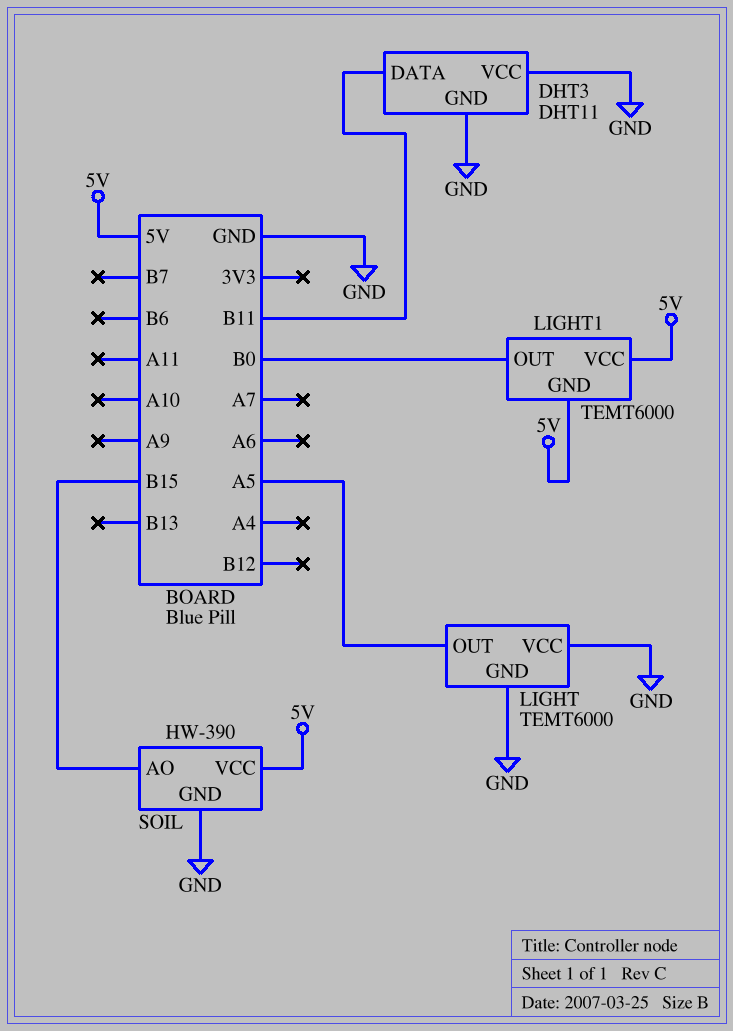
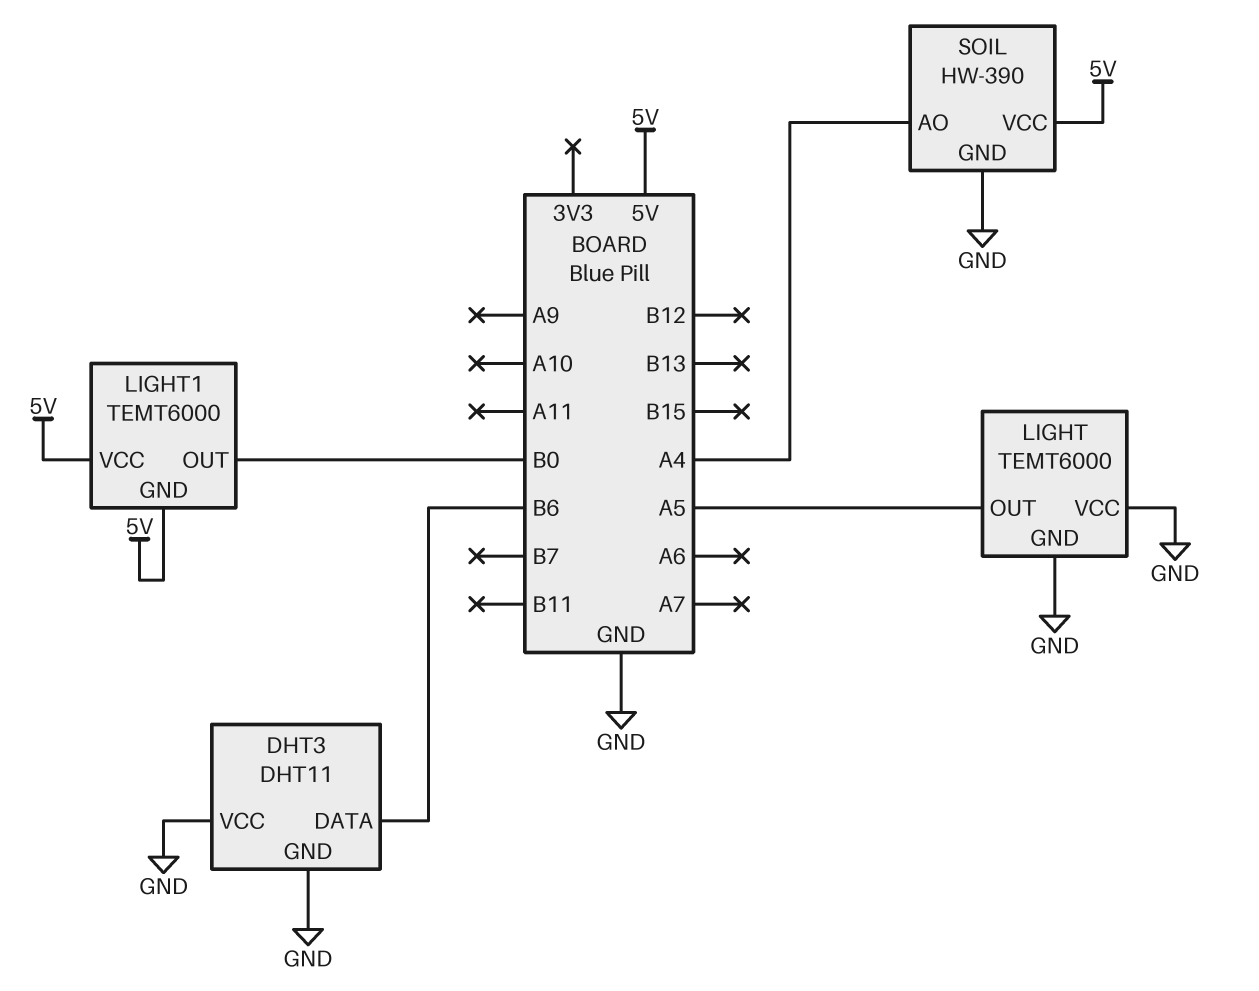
DHT3 pin DATA: B11 -> B6
SOIL pin AO: B15 -> A4

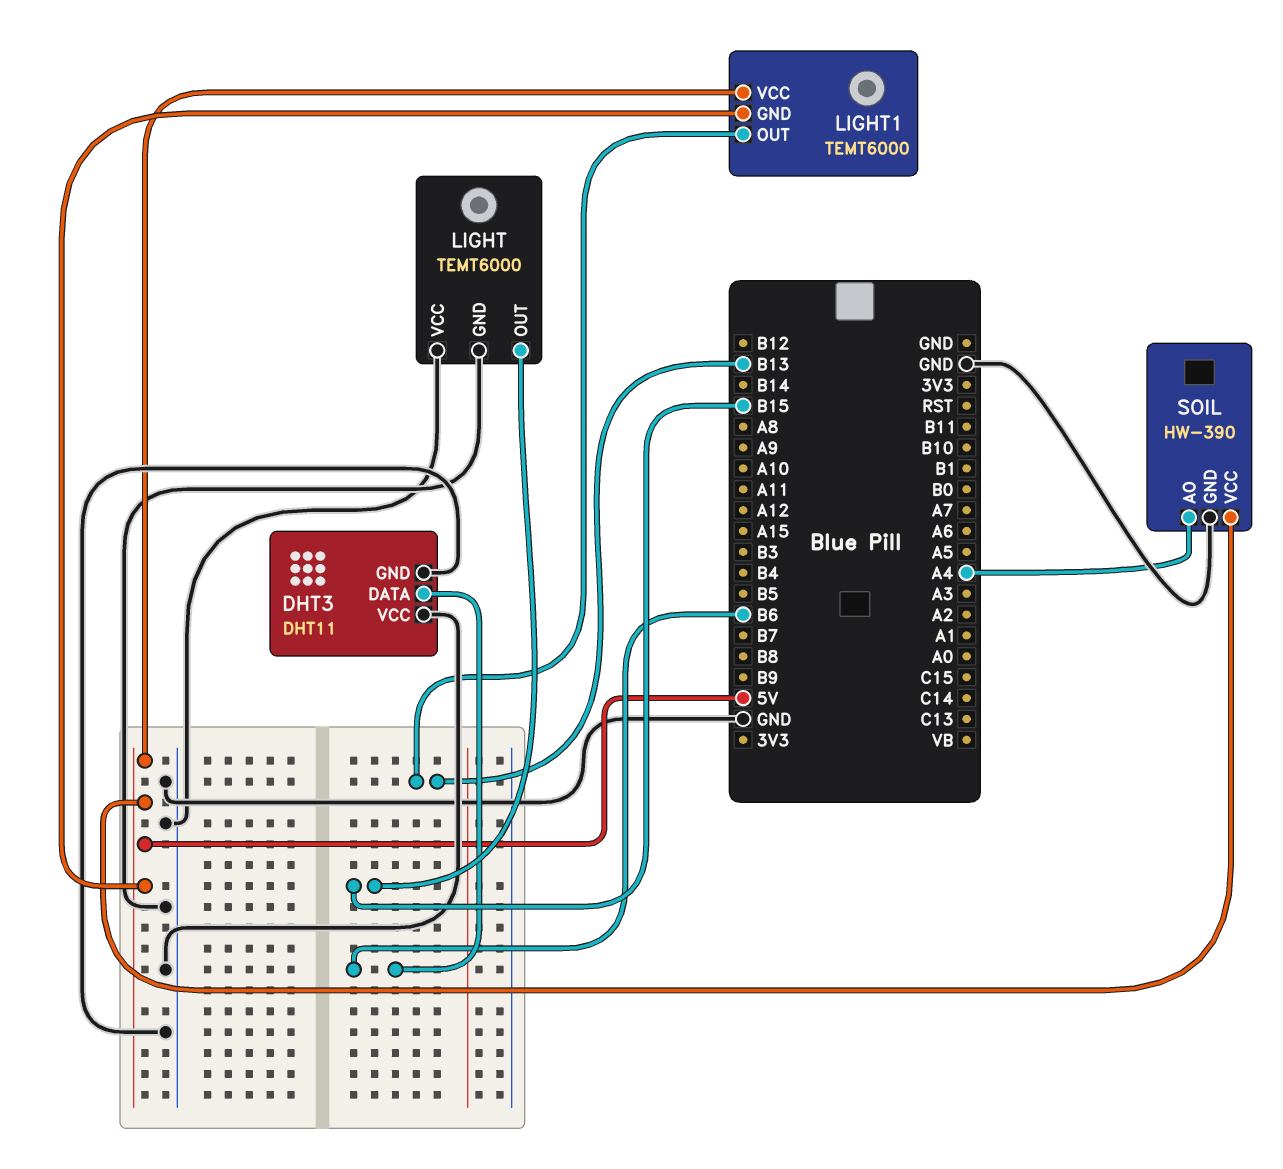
LIGHT pin OUT: A5 -> B15
LIGHT1 pin OUT: B0 -> B13

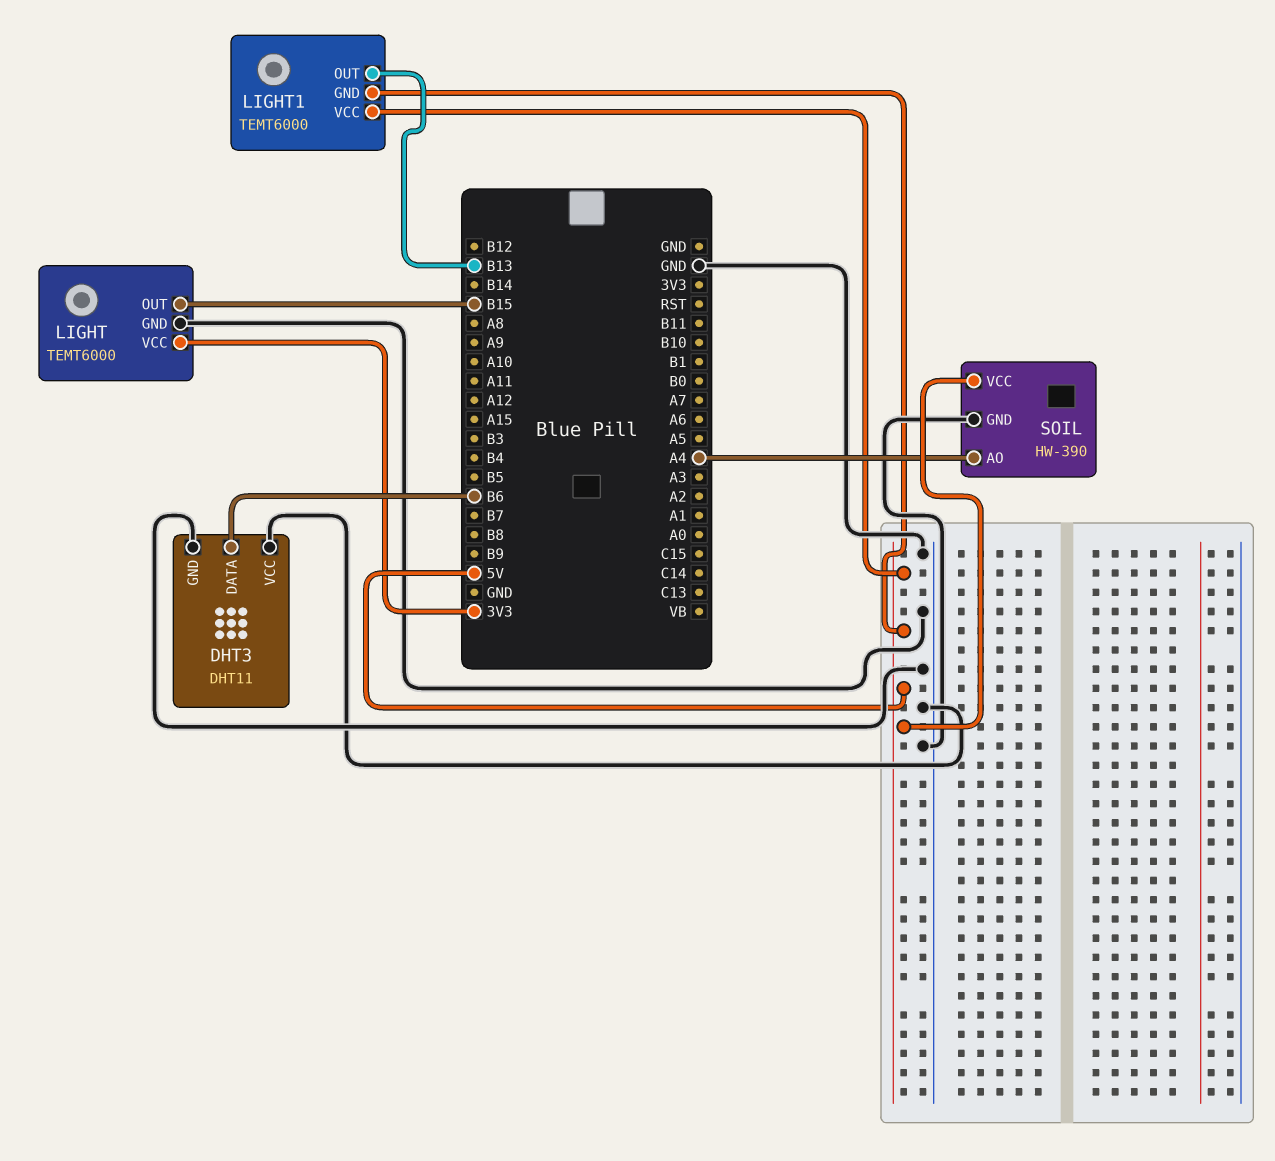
LIGHT pin VCC: GND -> 3V3

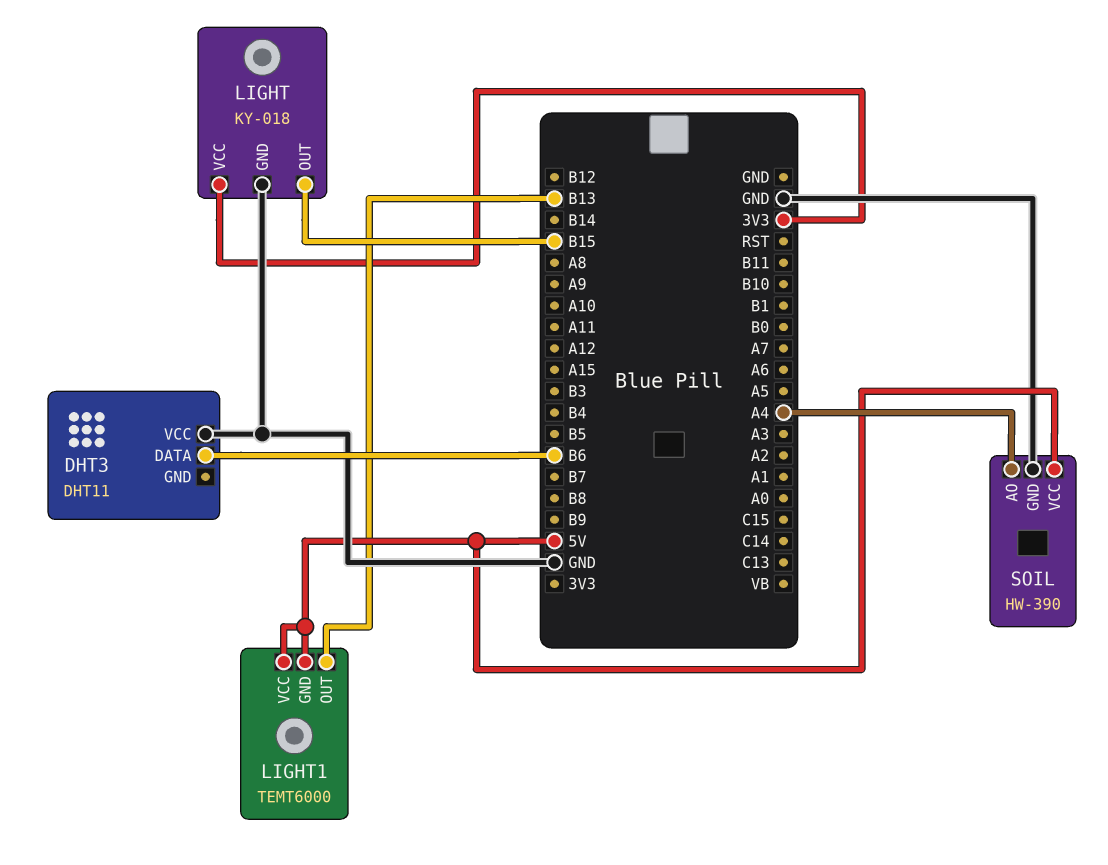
DHT3 pin GND: GND -> none
LIGHT: TEMT6000 -> KY-018

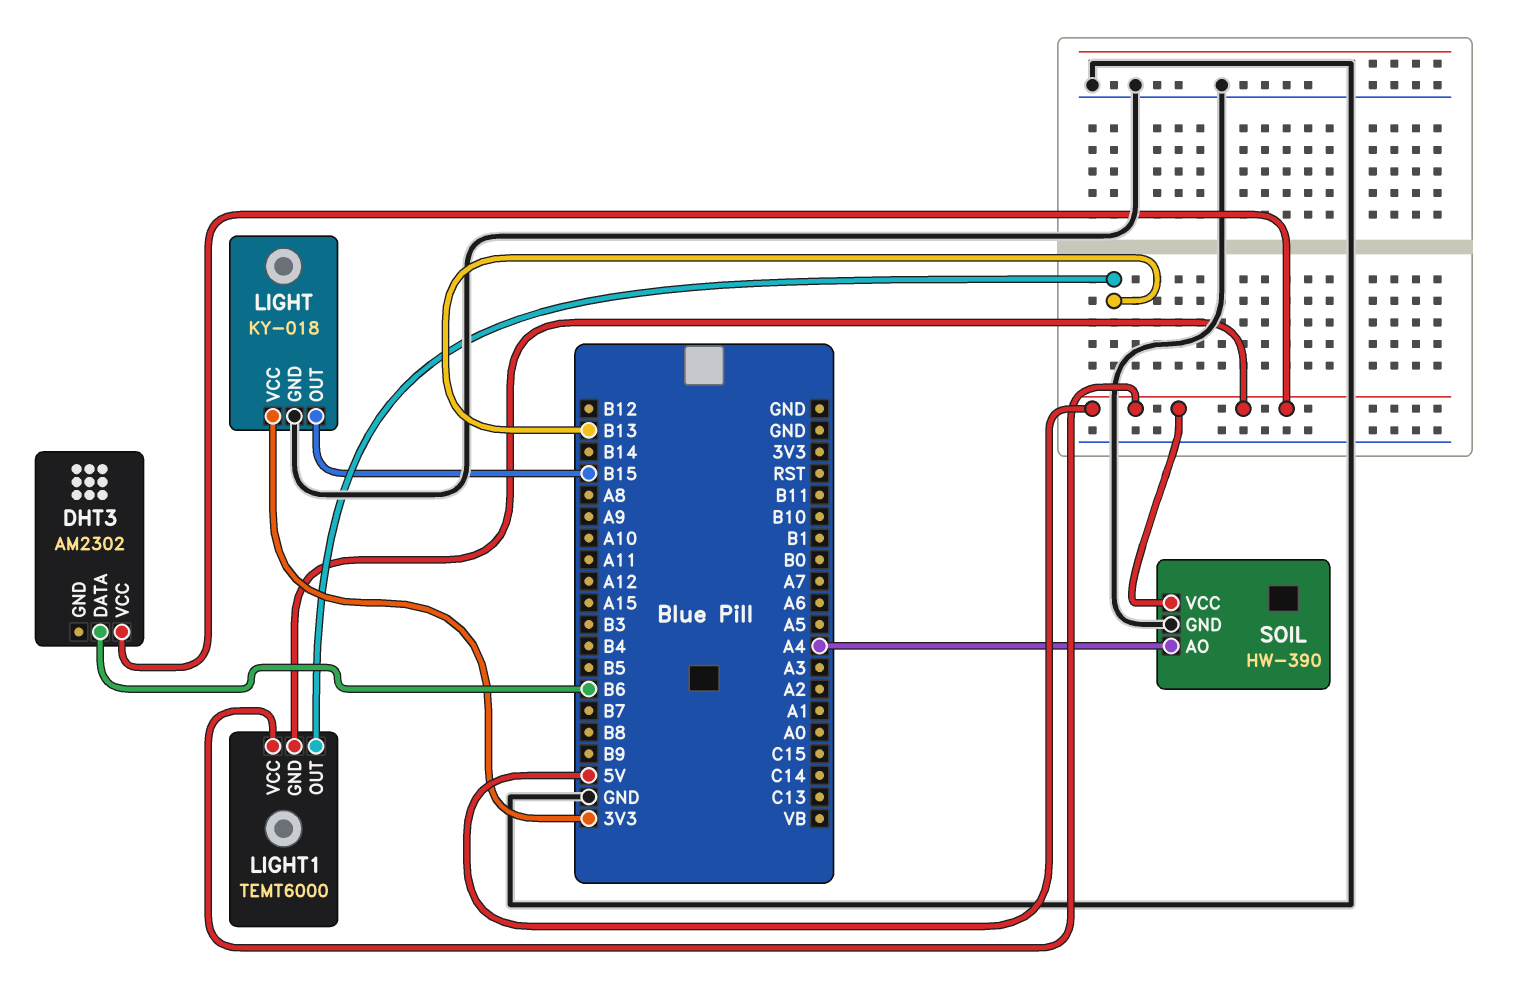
DHT3: DHT11 -> AM2302
DHT3 pin VCC: GND -> 5V

